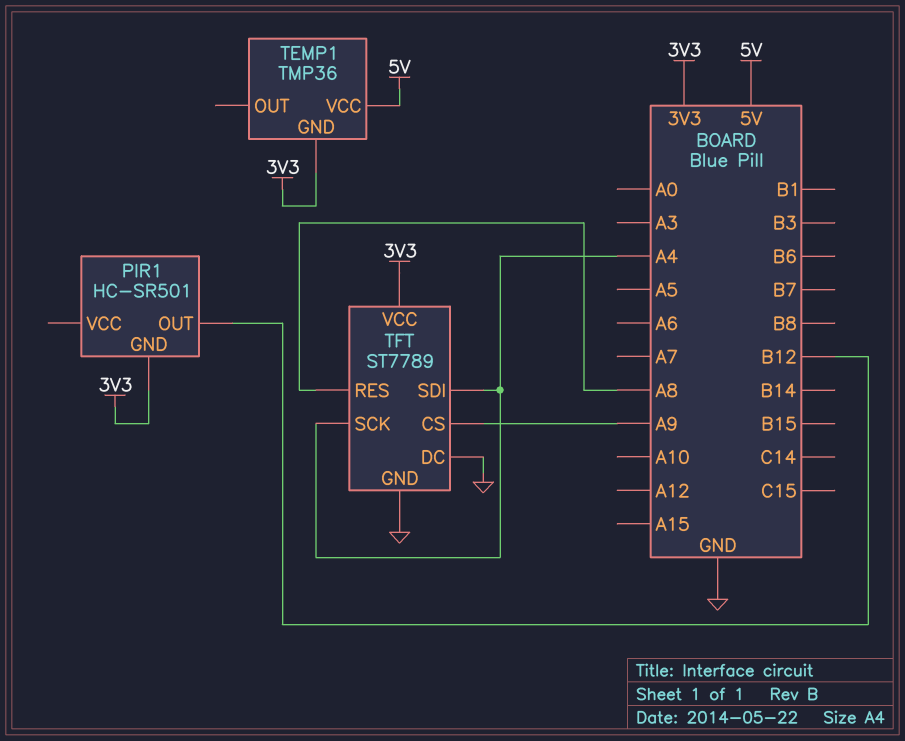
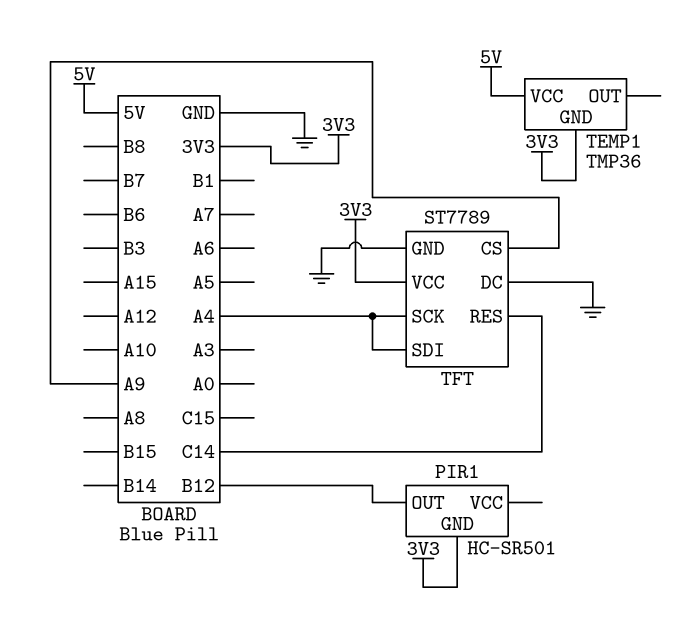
TFT pin RES: A8 -> C14

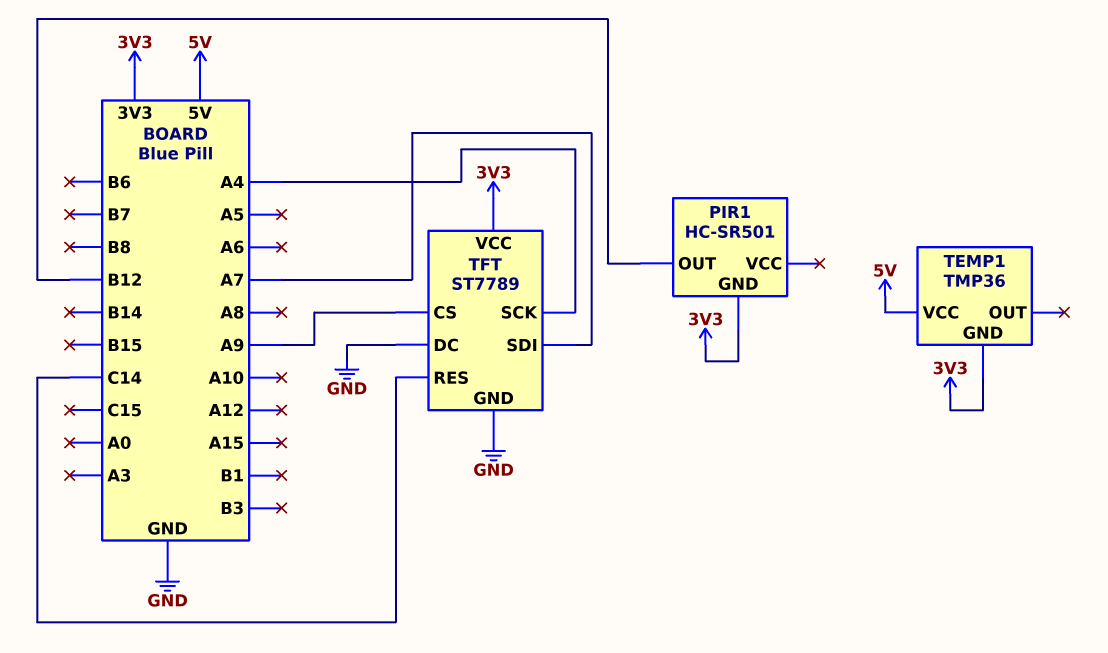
TFT pin SDI: A4 -> A7

